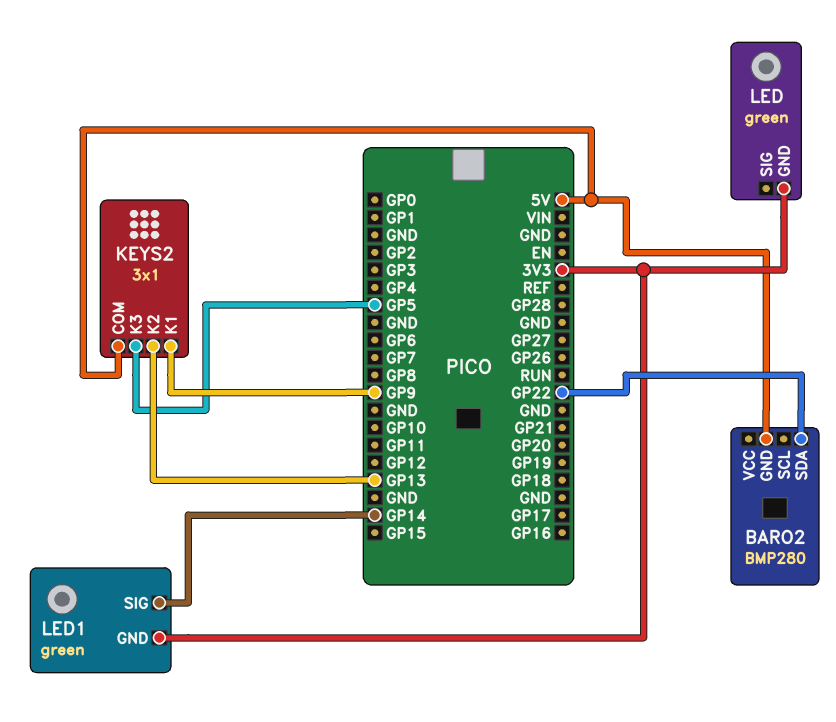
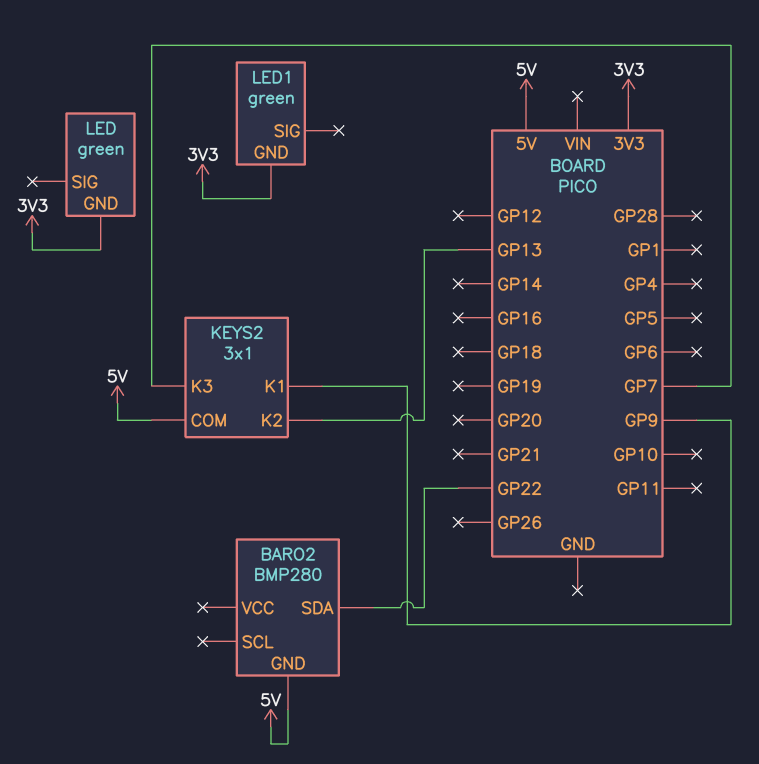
KEYS2 pin K3: GP5 -> GP7
LED1 pin SIG: GP14 -> none

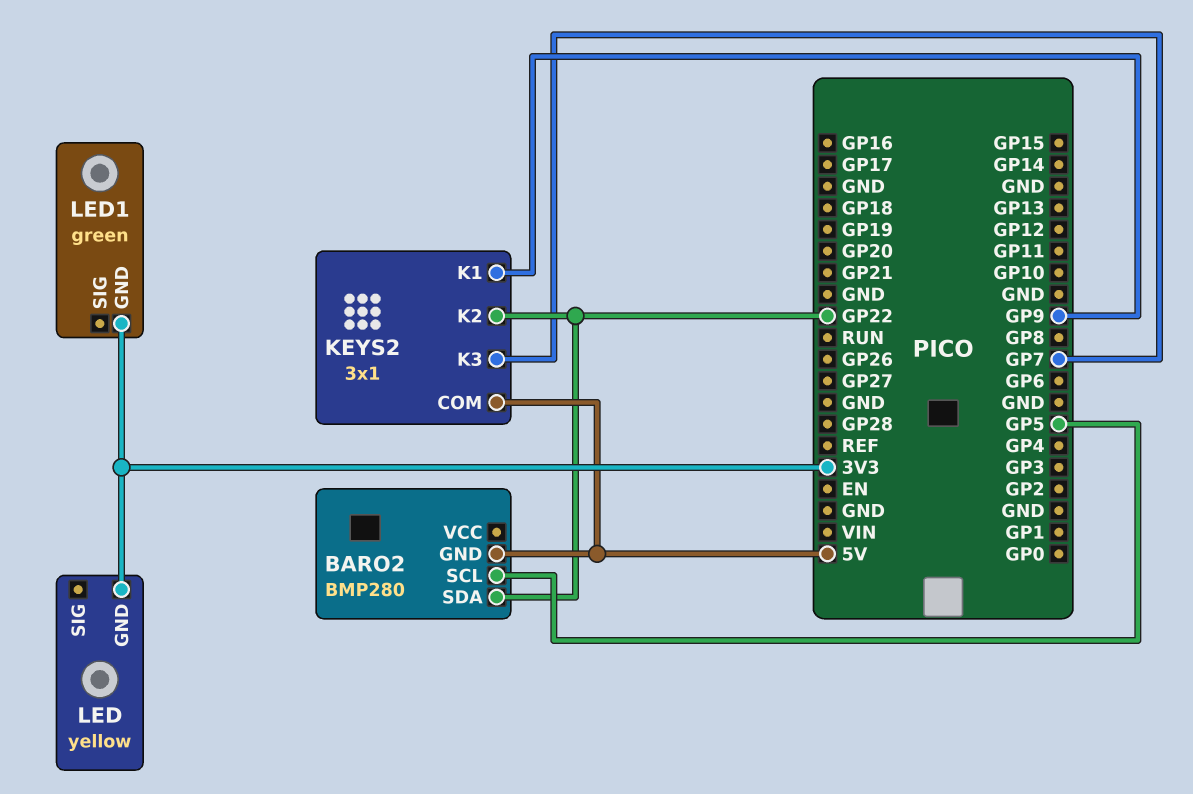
BARO2 pin SCL: none -> GP5
KEYS2 pin K2: GP13 -> GP22
LED: green -> yellow

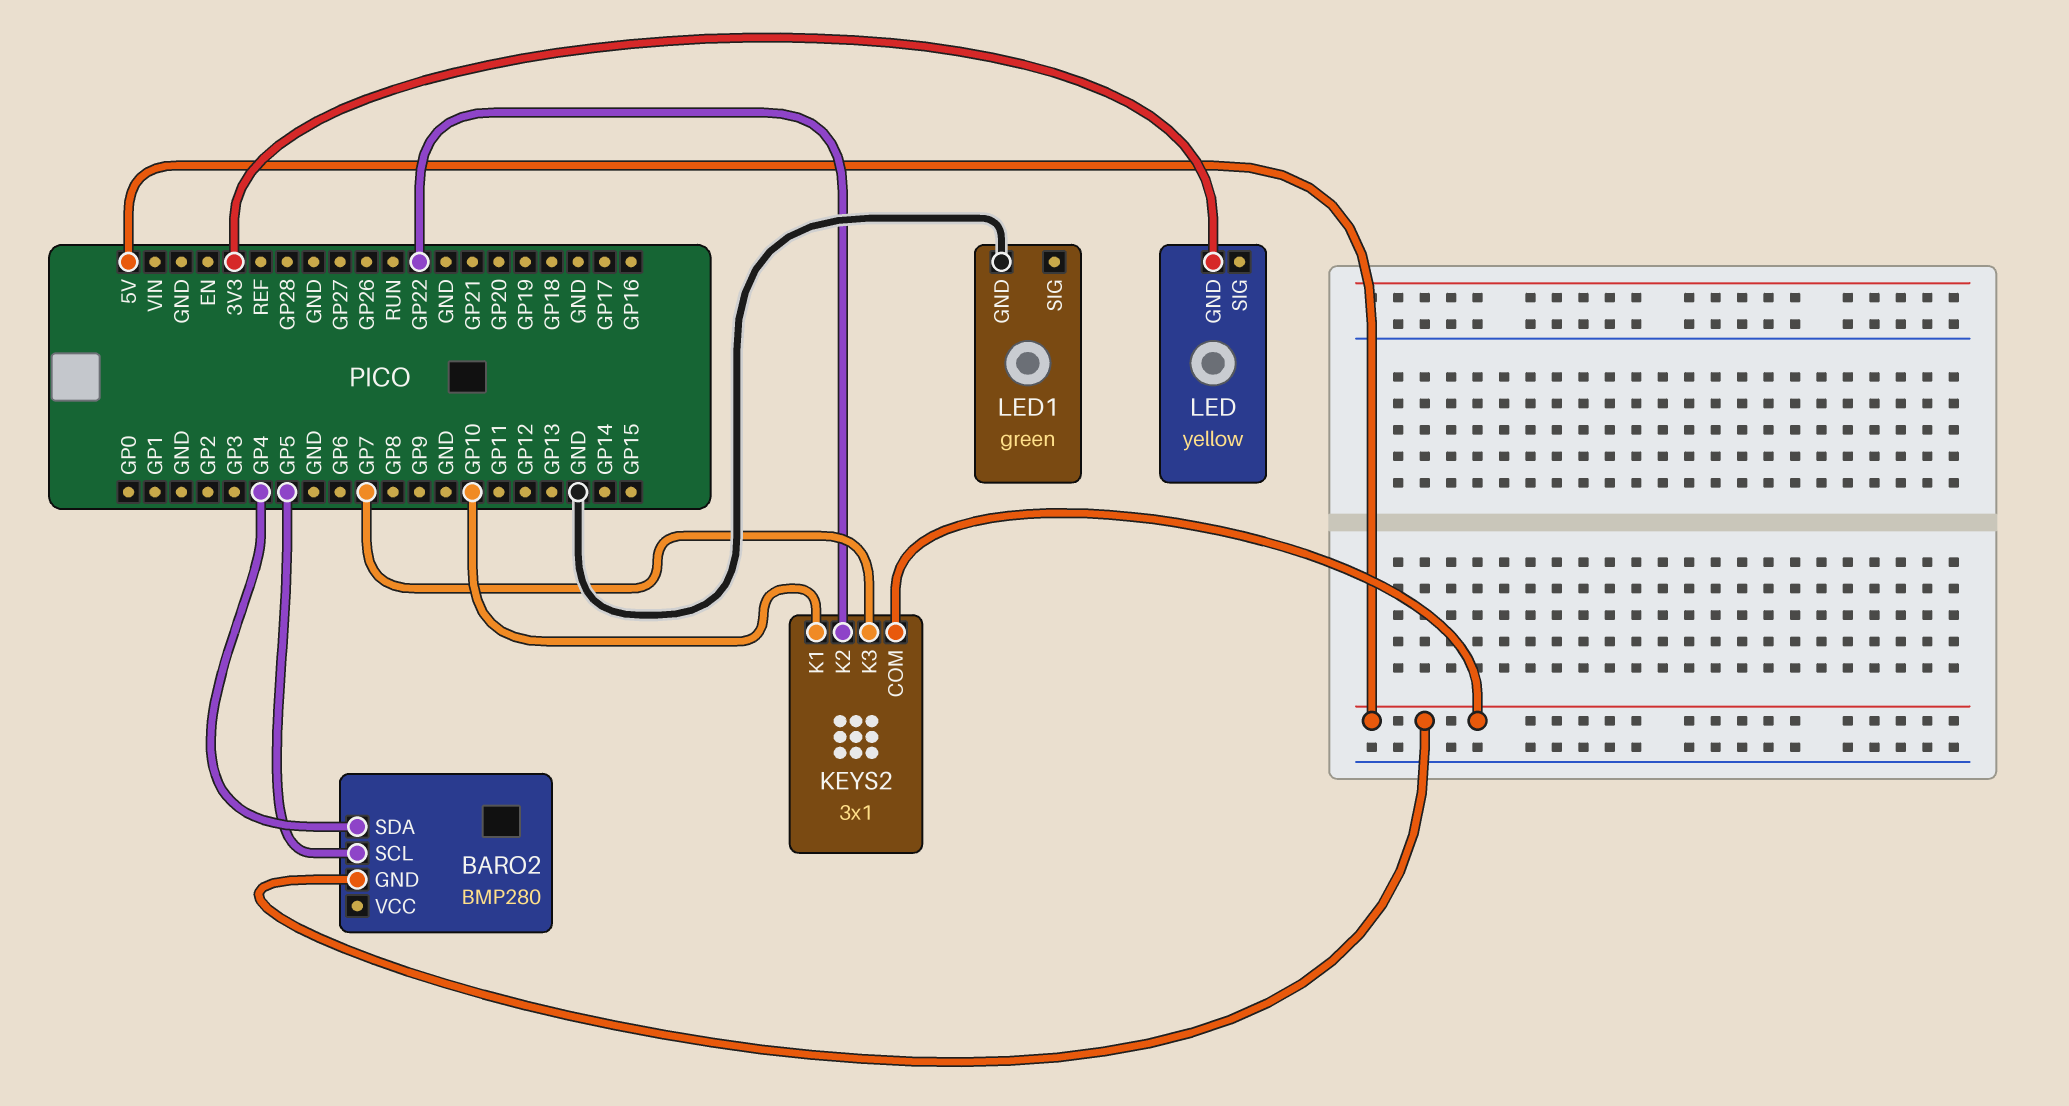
BARO2 pin SDA: GP22 -> GP4
KEYS2 pin K1: GP9 -> GP10
LED1 pin GND: 3V3 -> GND

